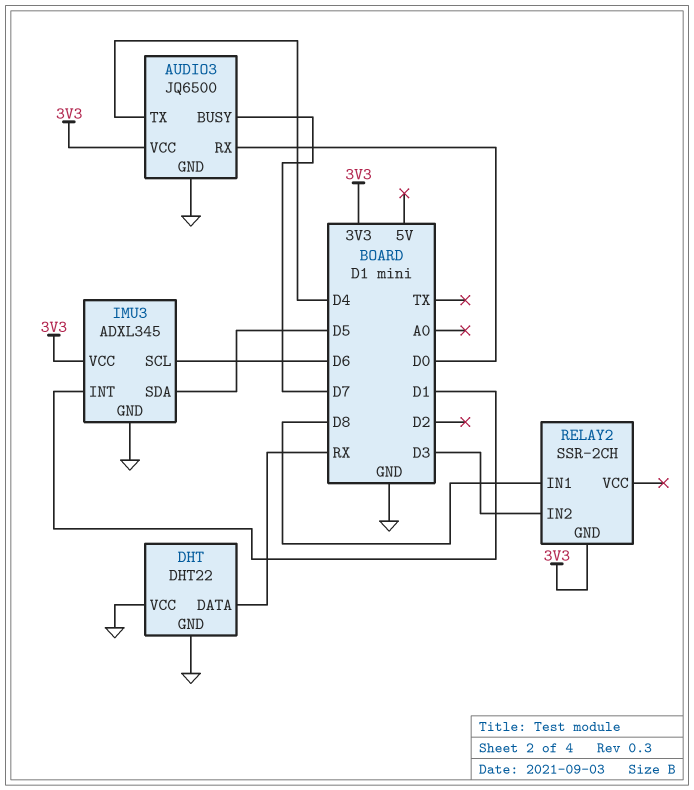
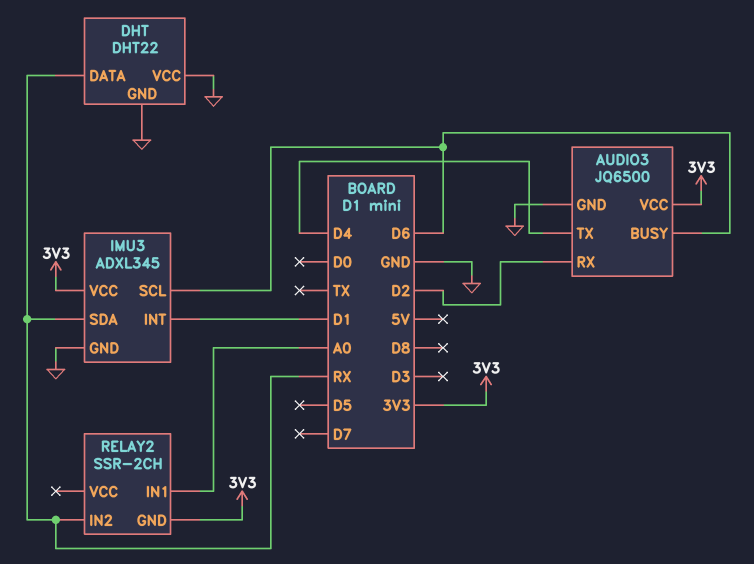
AUDIO3 pin BUSY: D7 -> D6
AUDIO3 pin RX: D0 -> D2
IMU3 pin SDA: D5 -> RX
RELAY2 pin IN1: D8 -> A0
RELAY2 pin IN2: D3 -> RX

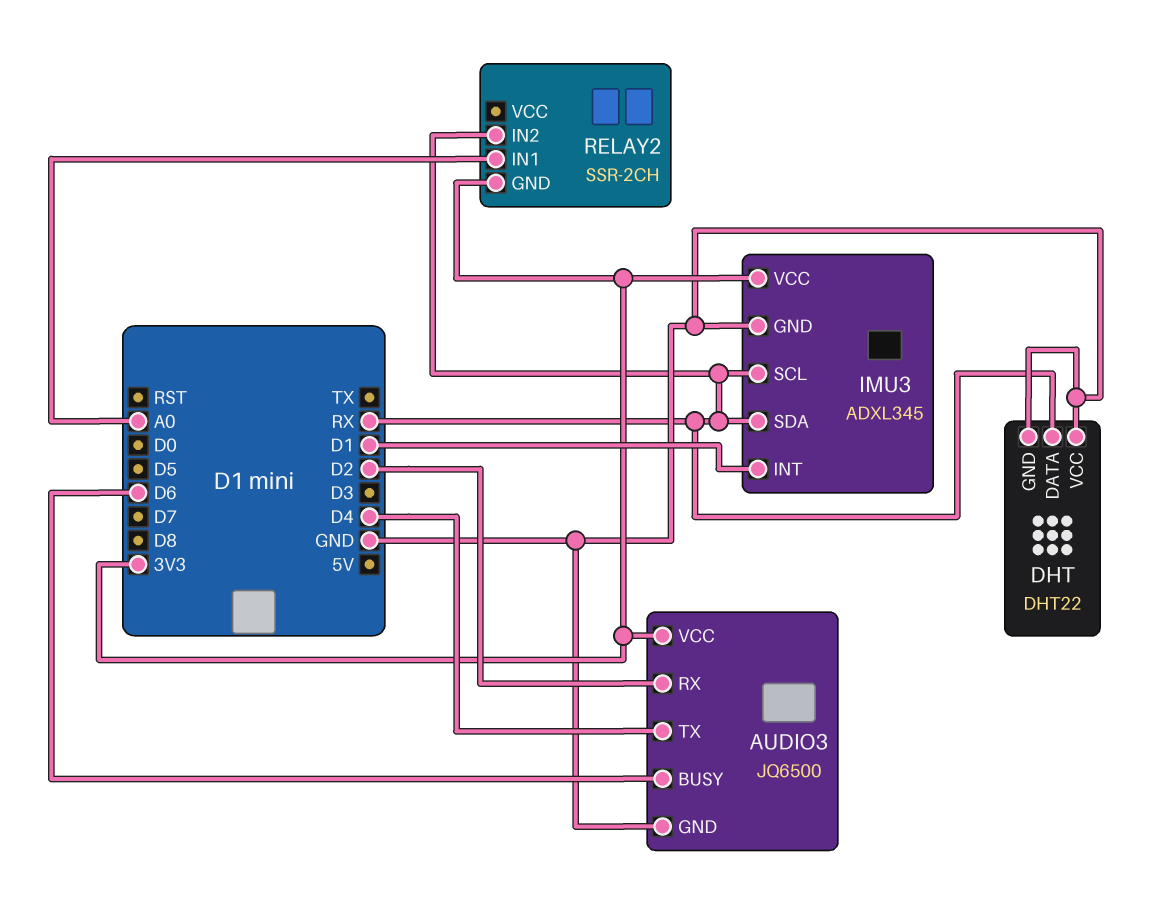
IMU3 pin SCL: D6 -> RX

